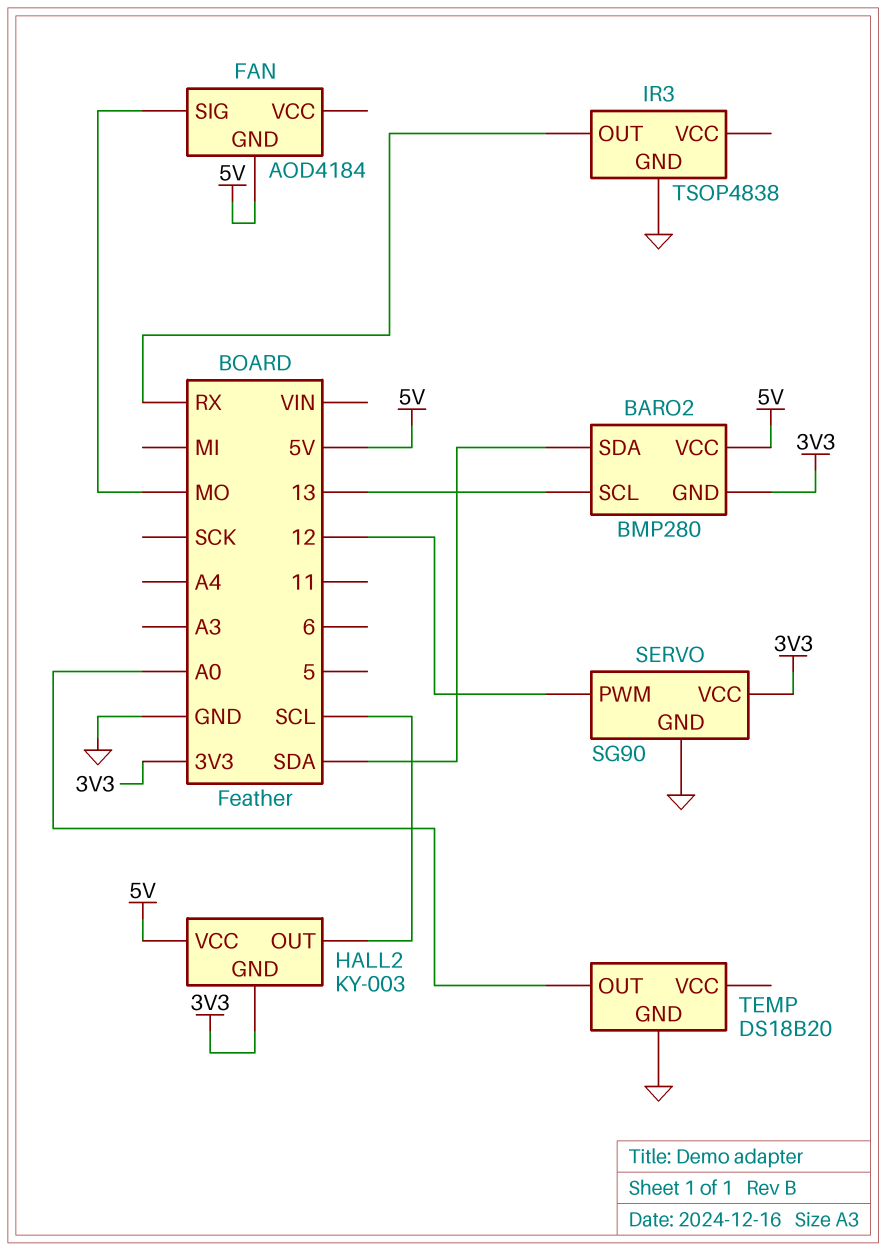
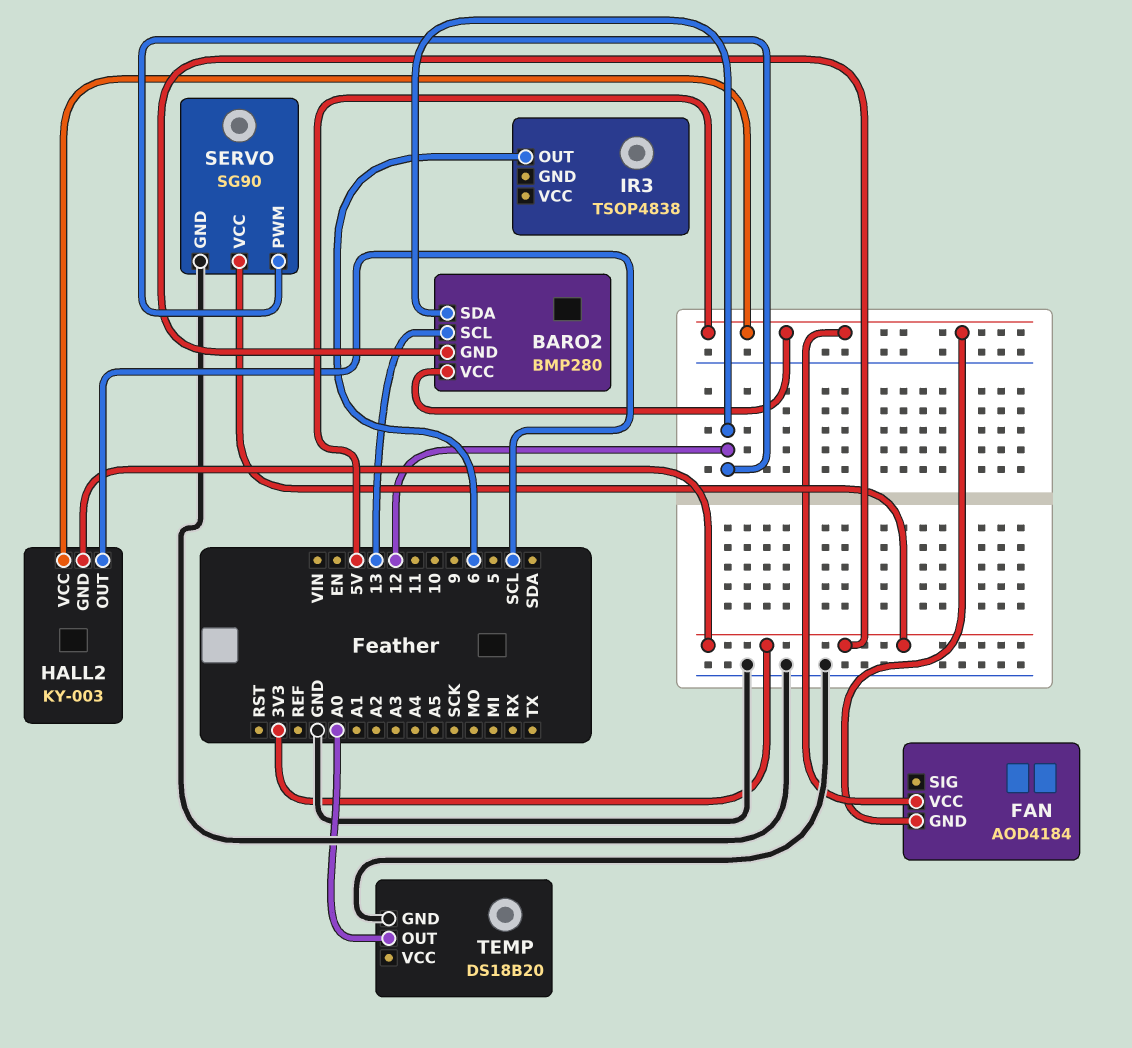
BARO2 pin SDA: SDA -> 12
FAN pin SIG: MO -> none
FAN pin VCC: none -> 5V
IR3 pin GND: GND -> none
IR3 pin OUT: RX -> 6

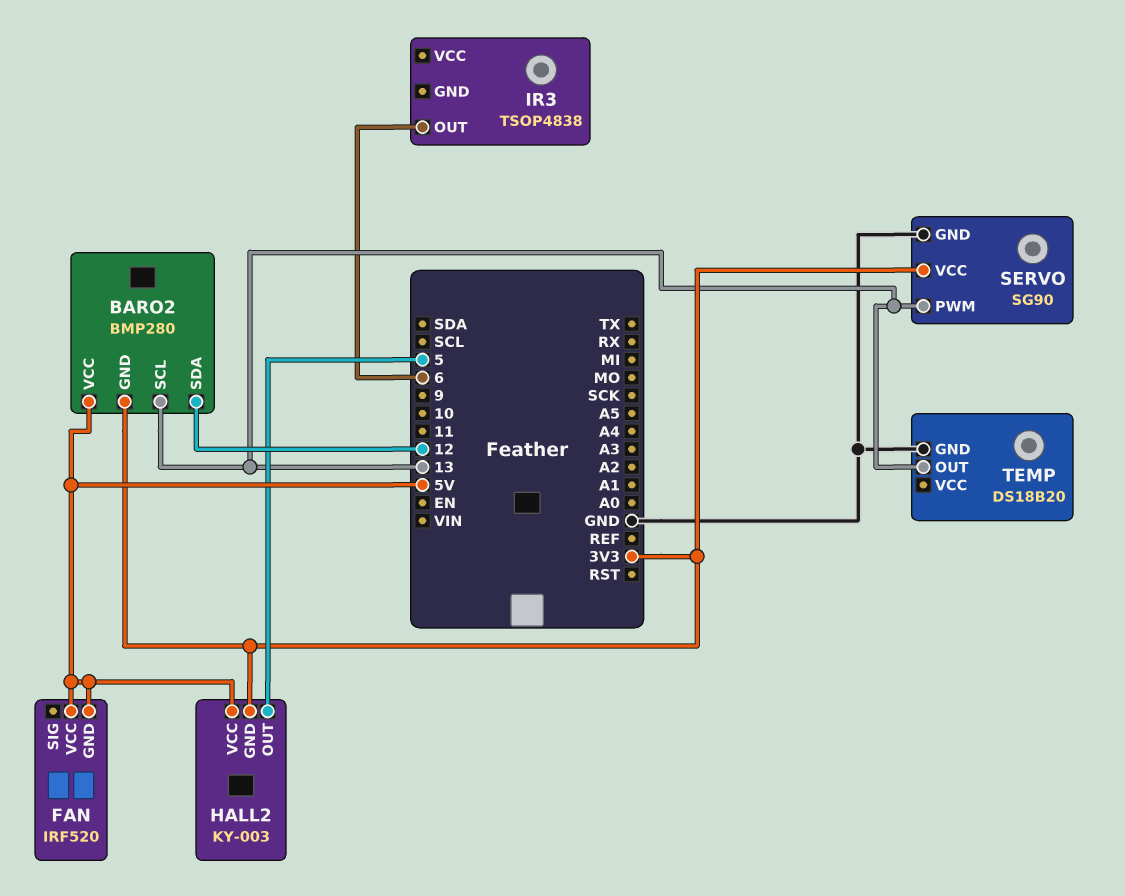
FAN: AOD4184 -> IRF520
HALL2 pin OUT: SCL -> 5
SERVO pin PWM: 12 -> 13
TEMP pin OUT: A0 -> 13

